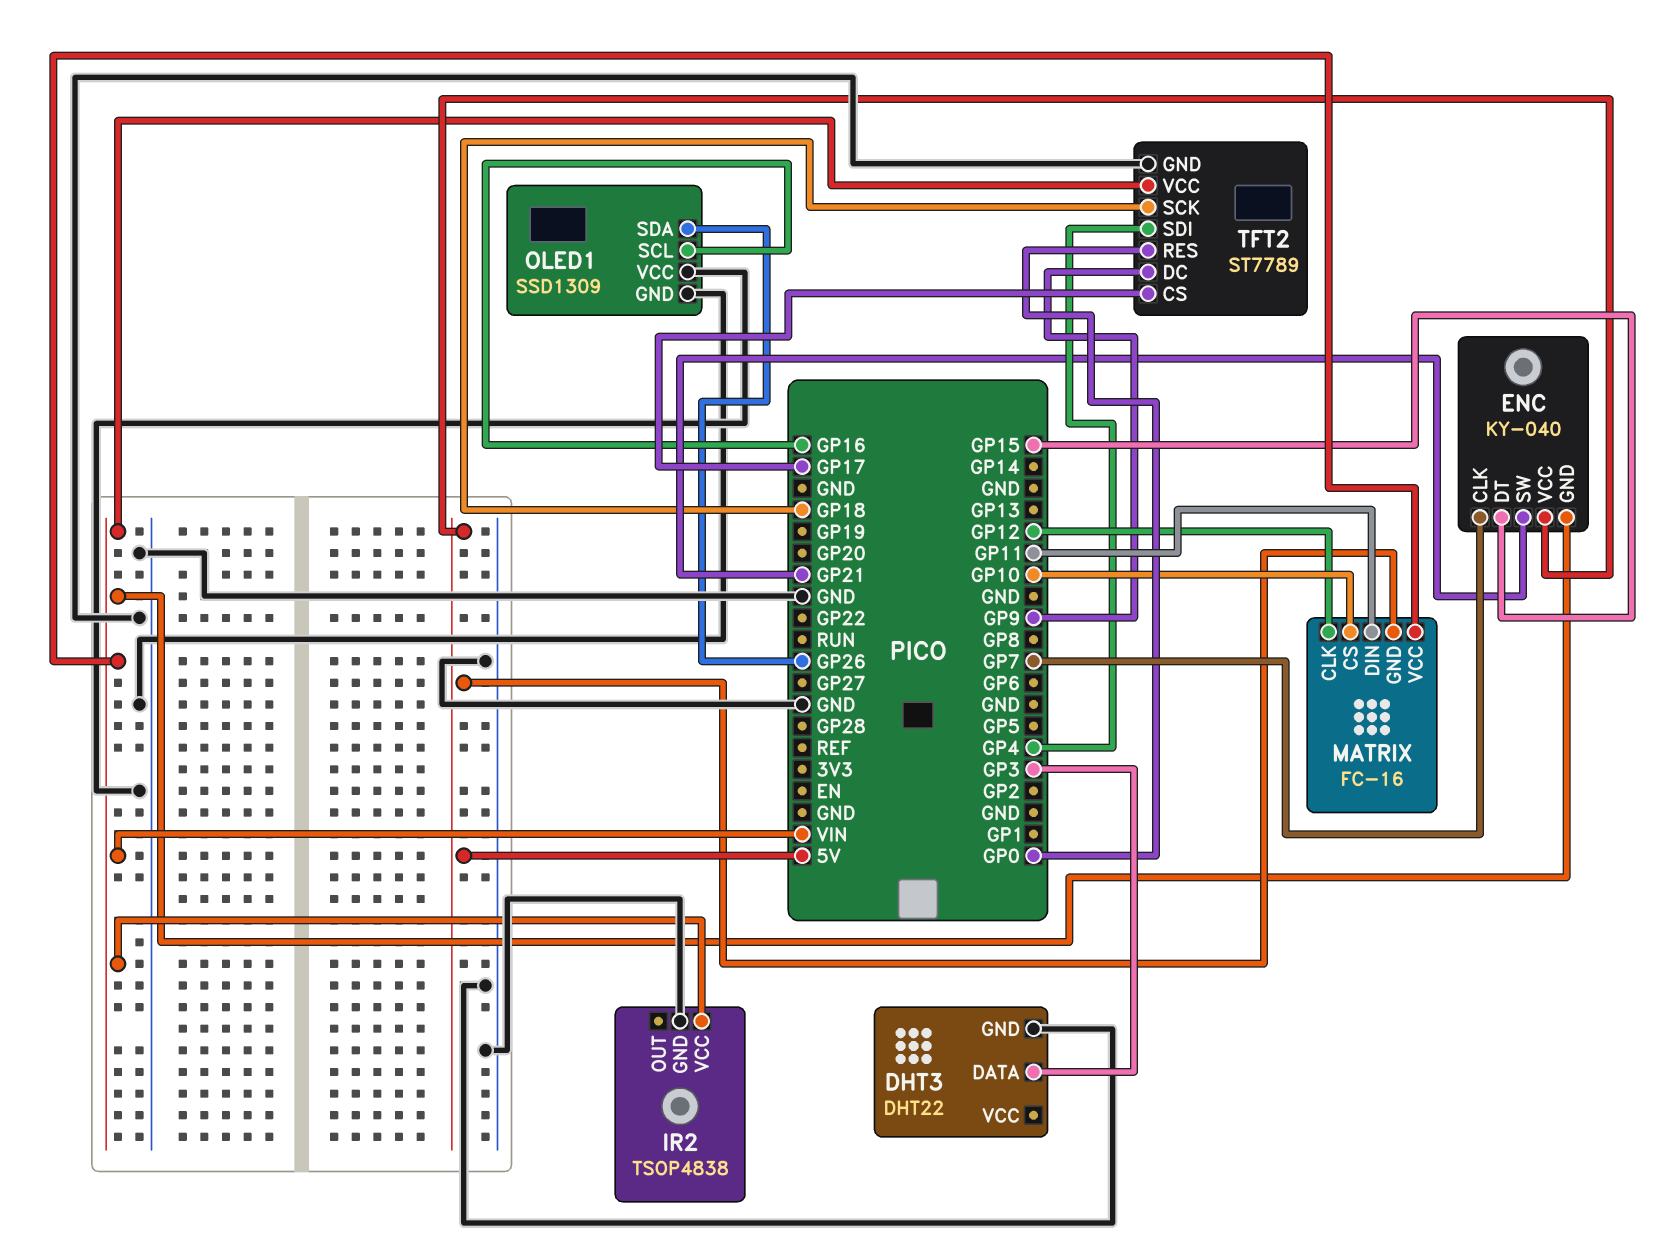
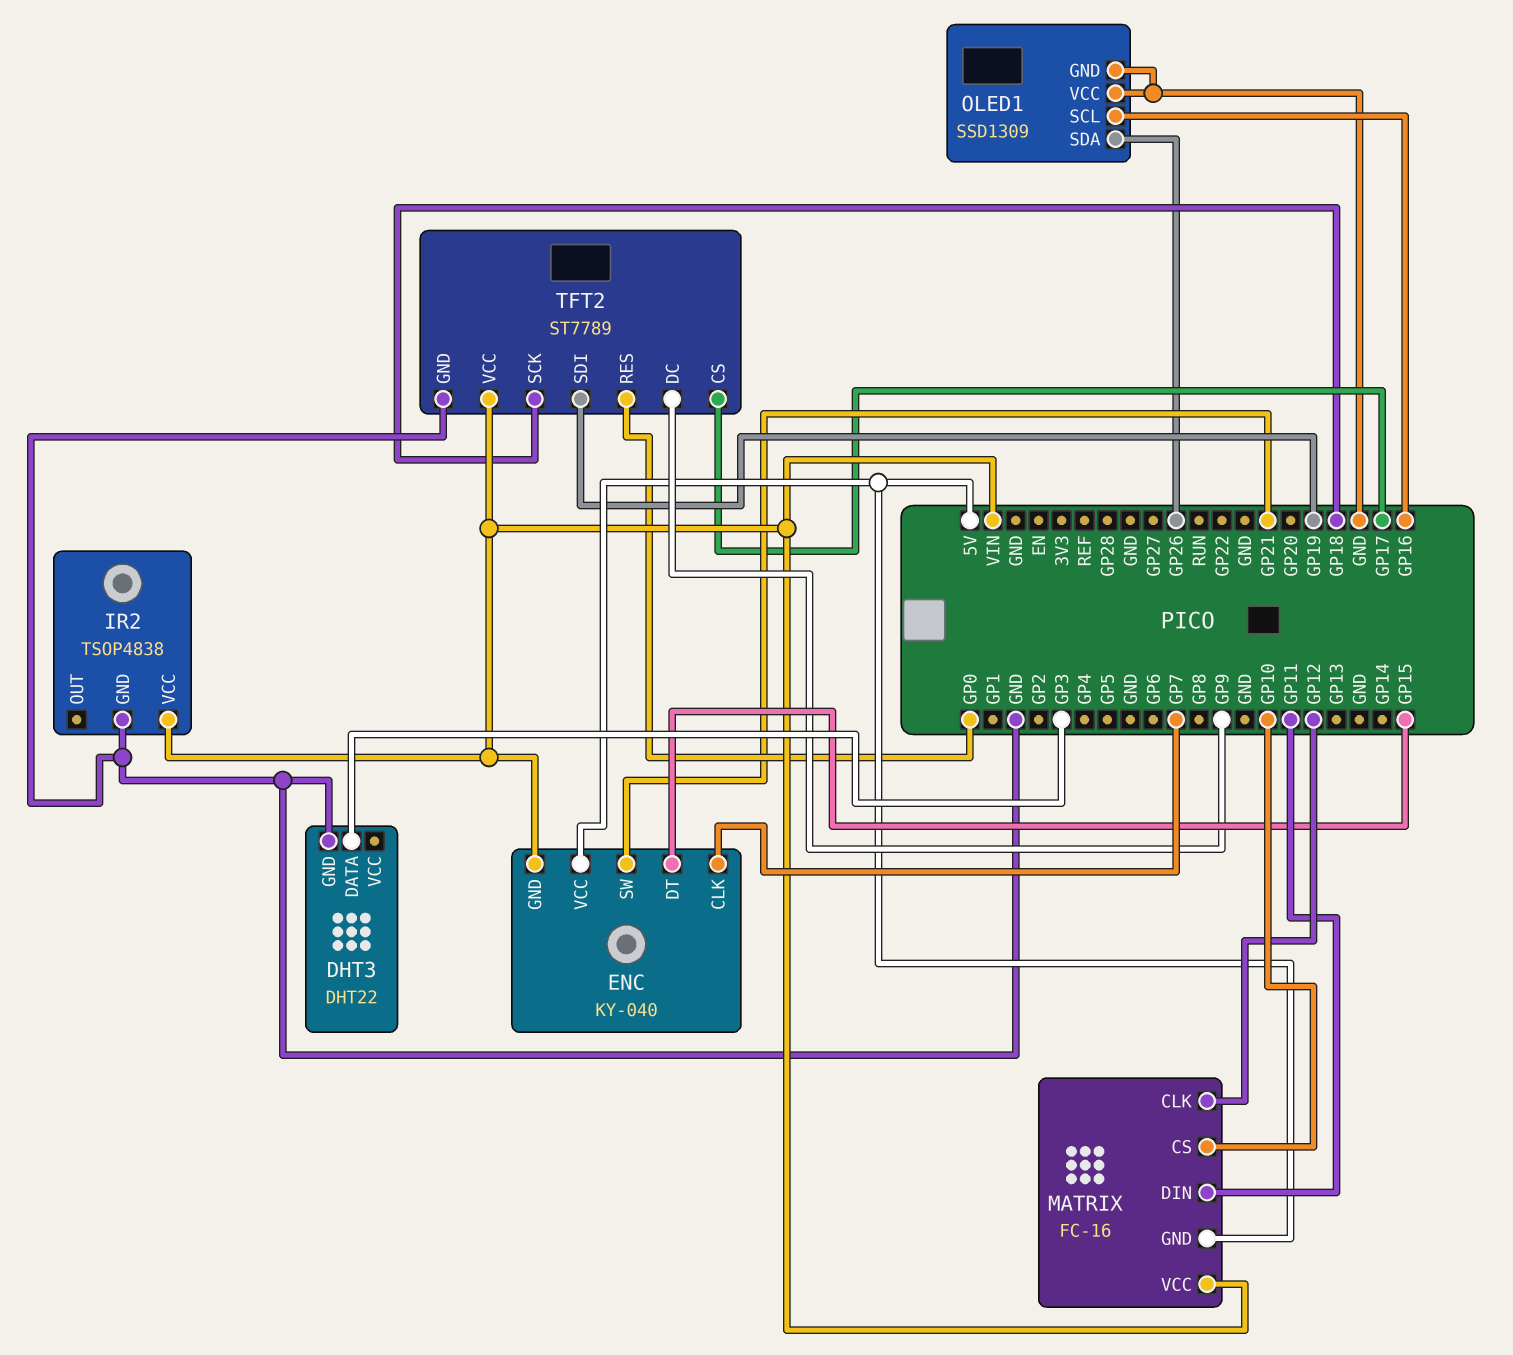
TFT2 pin SDI: GP4 -> GP19

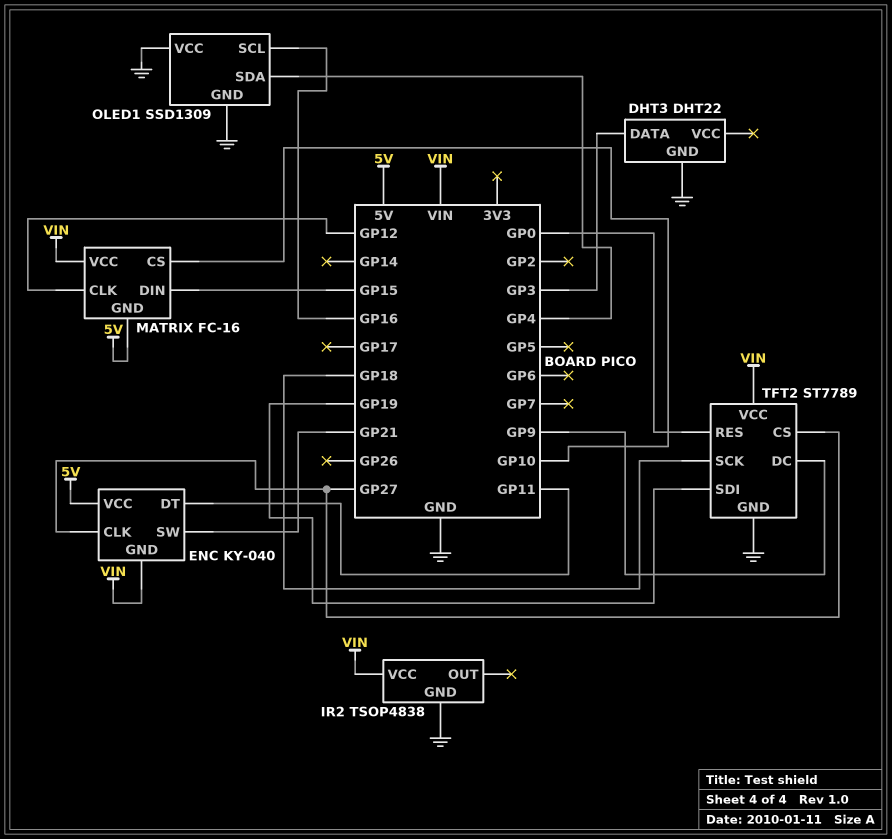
ENC pin CLK: GP7 -> GP27
ENC pin DT: GP15 -> GP11
MATRIX pin DIN: GP11 -> GP15
OLED1 pin SDA: GP26 -> GP4
TFT2 pin CS: GP17 -> GP27

